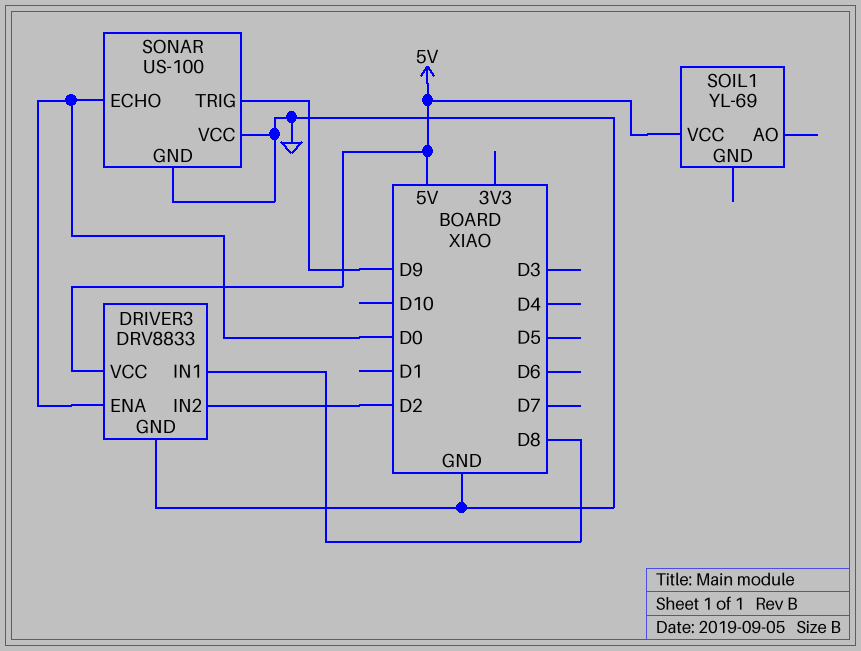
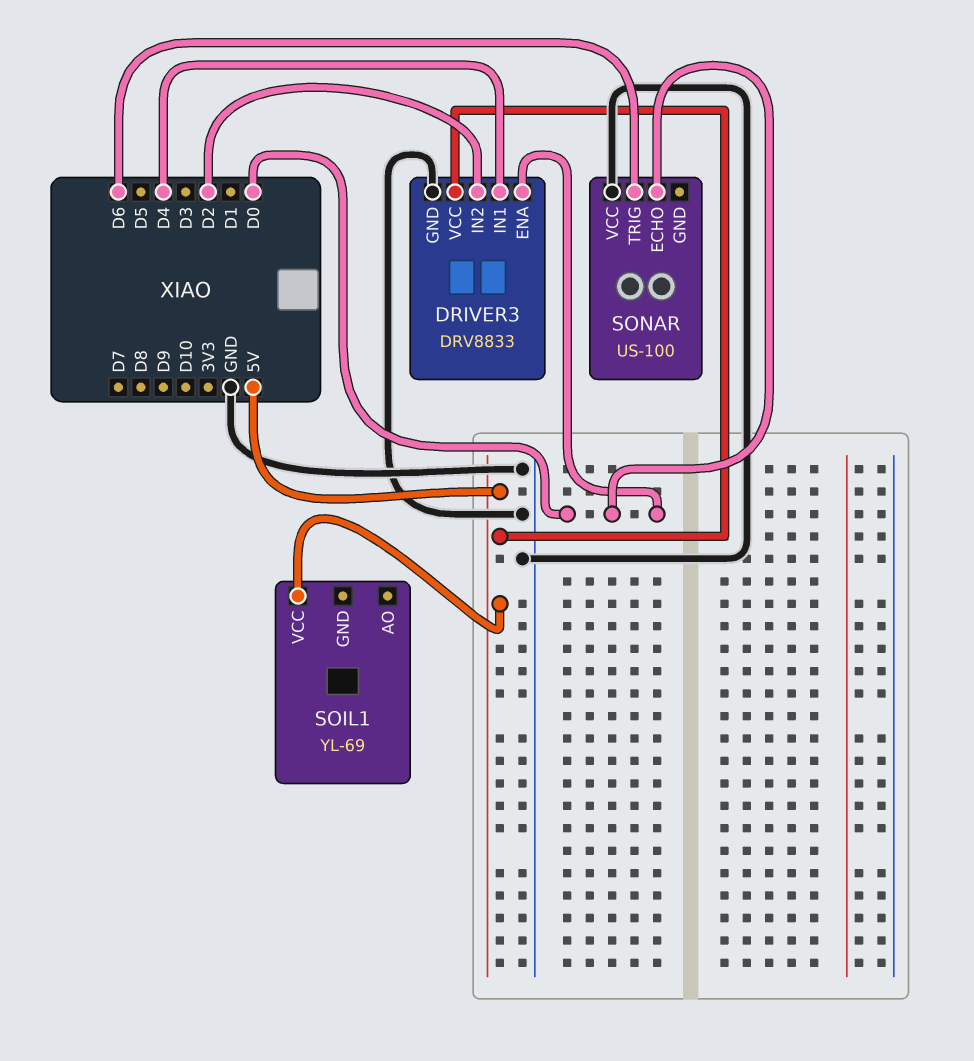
DRIVER3 pin IN1: D8 -> D4
SONAR pin GND: GND -> none
SONAR pin TRIG: D9 -> D6

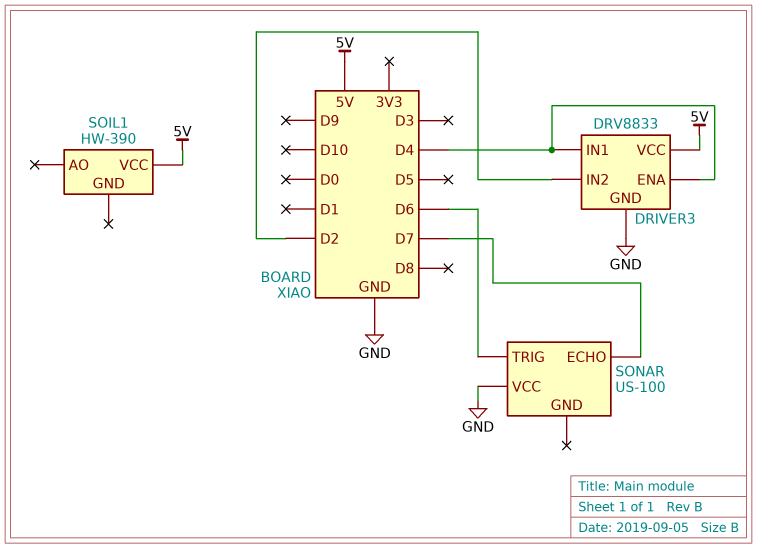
DRIVER3 pin ENA: D0 -> D4
SOIL1: YL-69 -> HW-390
SONAR pin ECHO: D0 -> D7

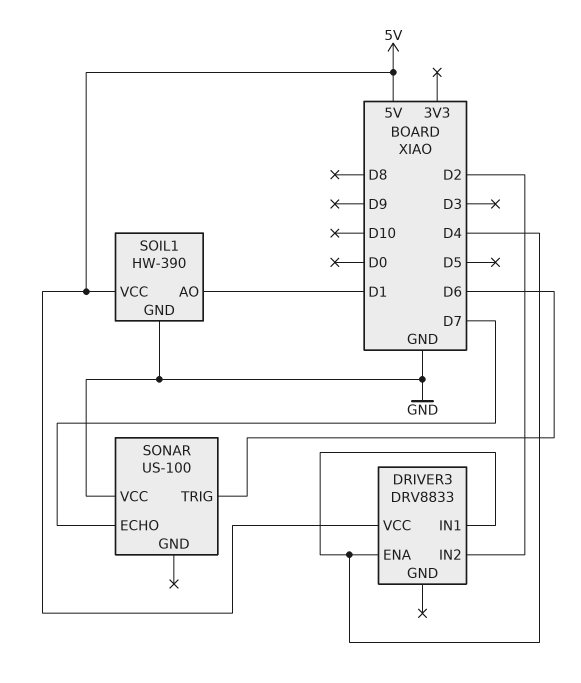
DRIVER3 pin GND: GND -> none
SOIL1 pin AO: none -> D1
SOIL1 pin GND: none -> GND

